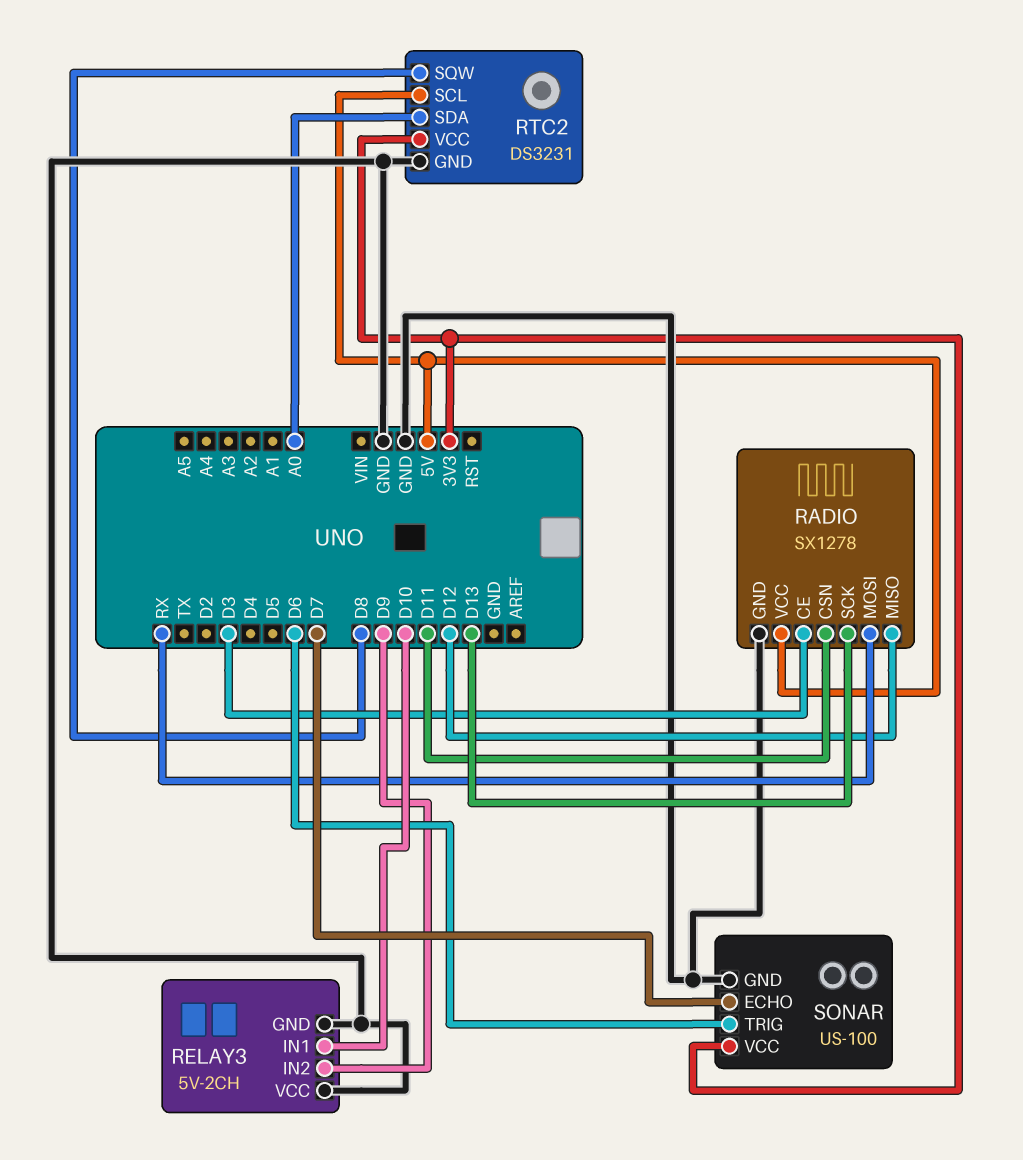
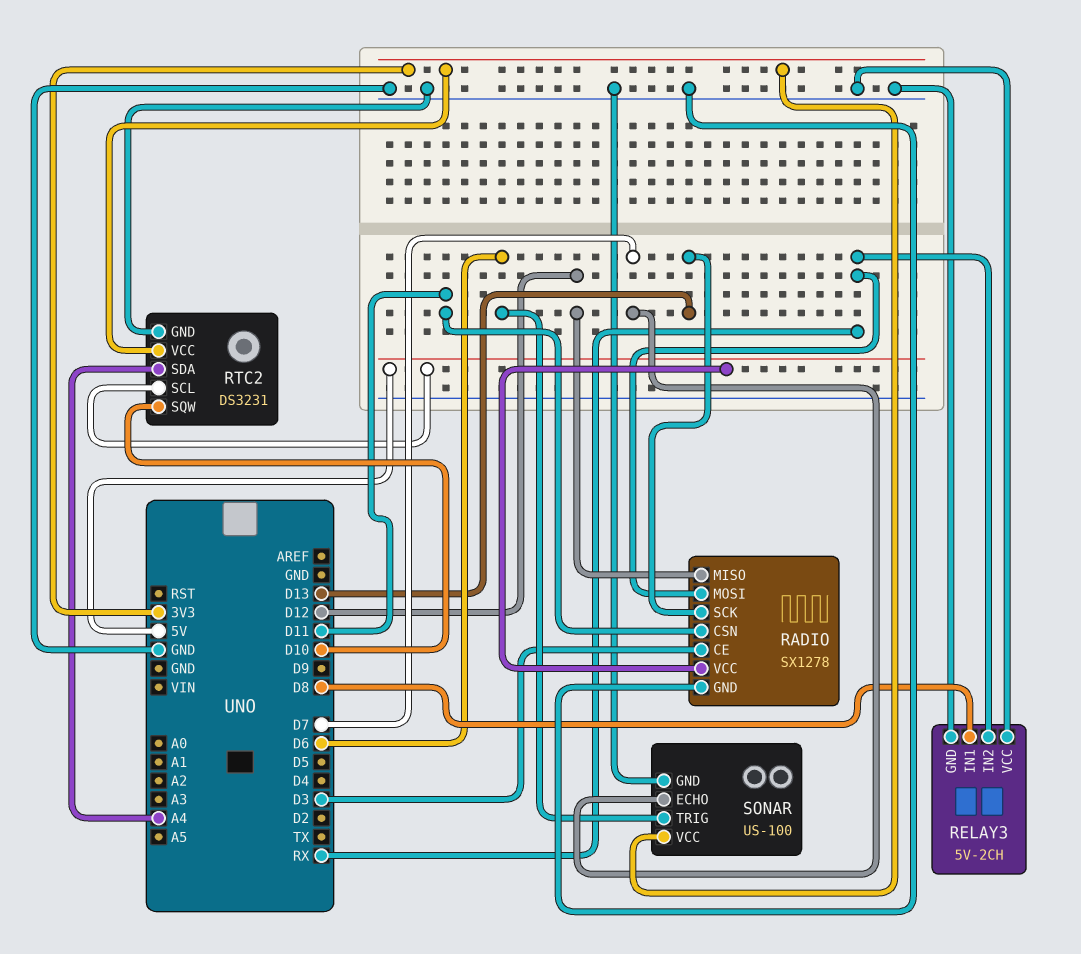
RELAY3 pin IN1: D10 -> D8
RELAY3 pin IN2: D9 -> RX
RTC2 pin SDA: A0 -> A4
RTC2 pin SQW: D8 -> D10

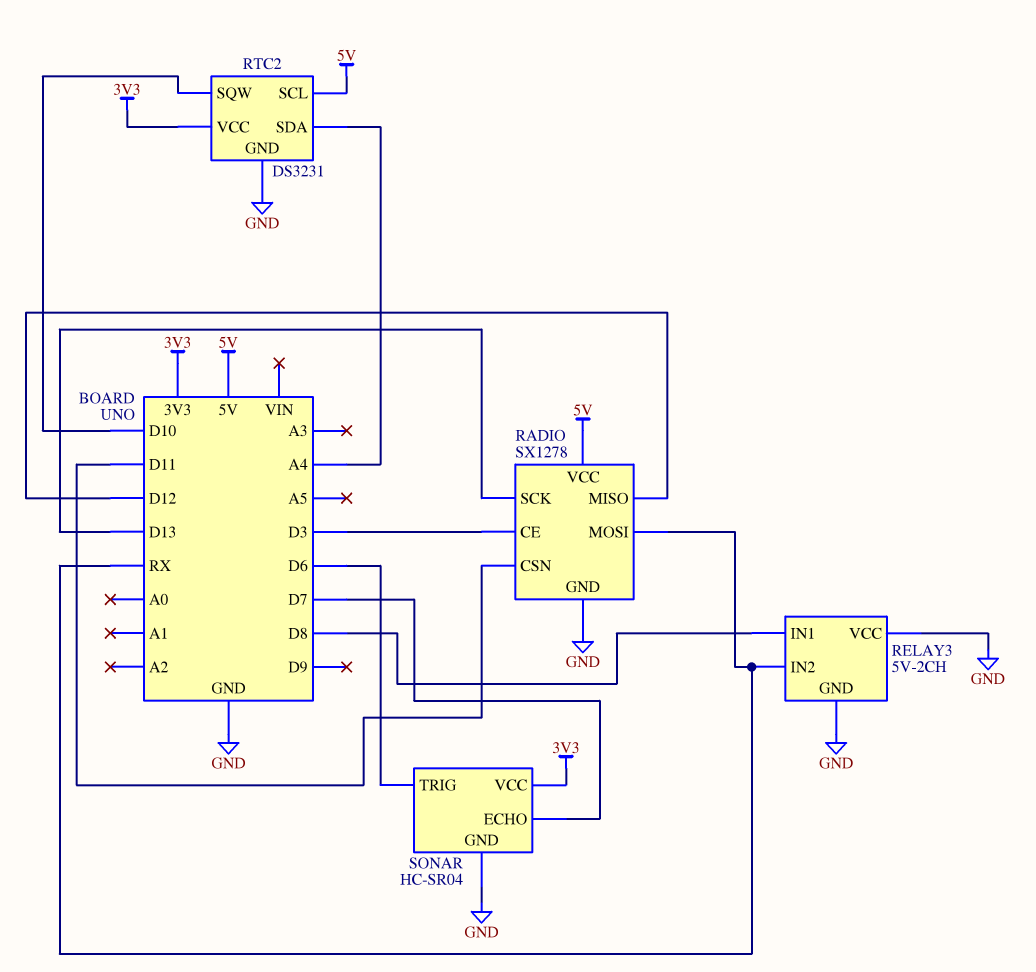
SONAR: US-100 -> HC-SR04

